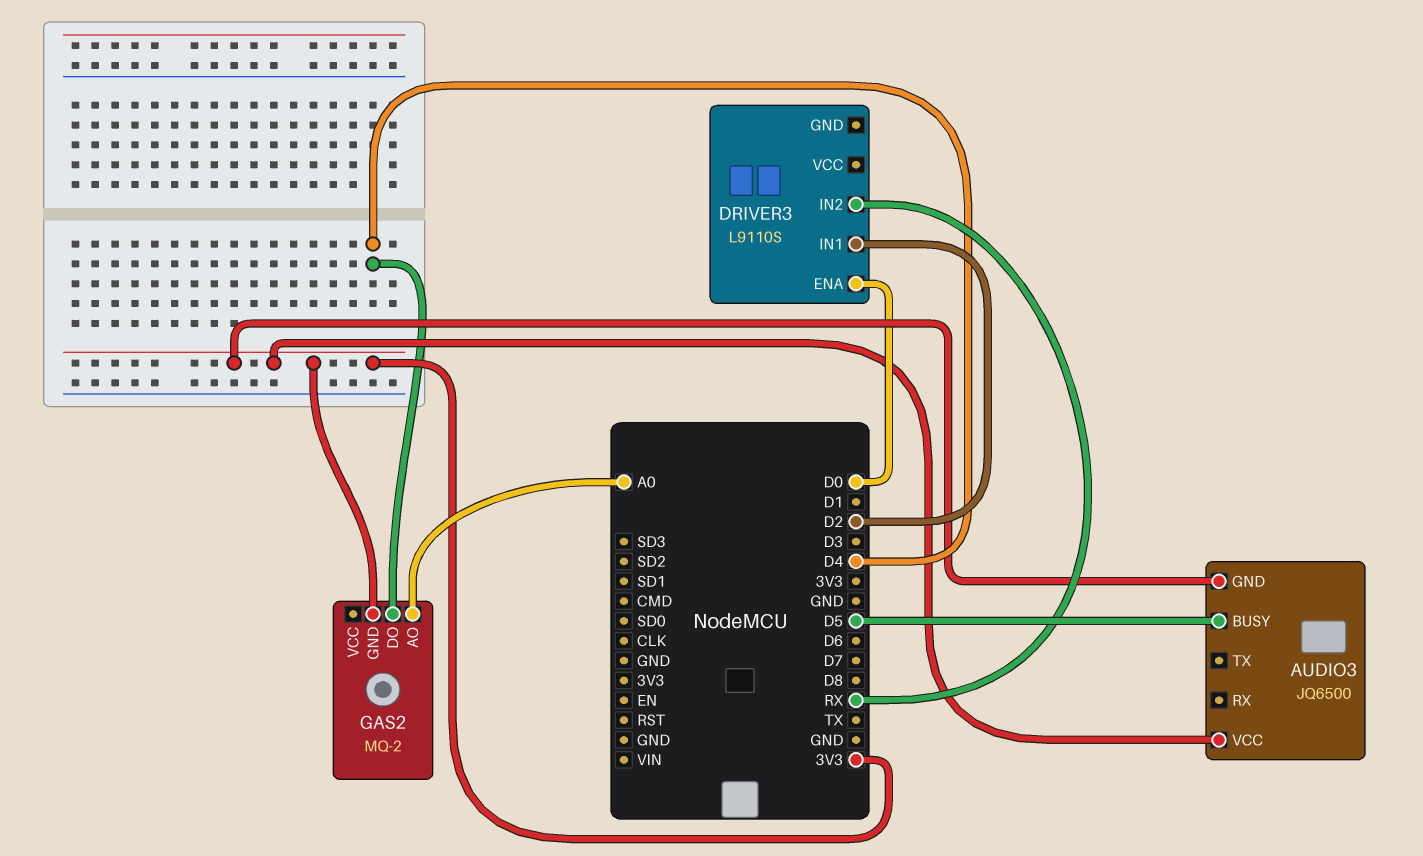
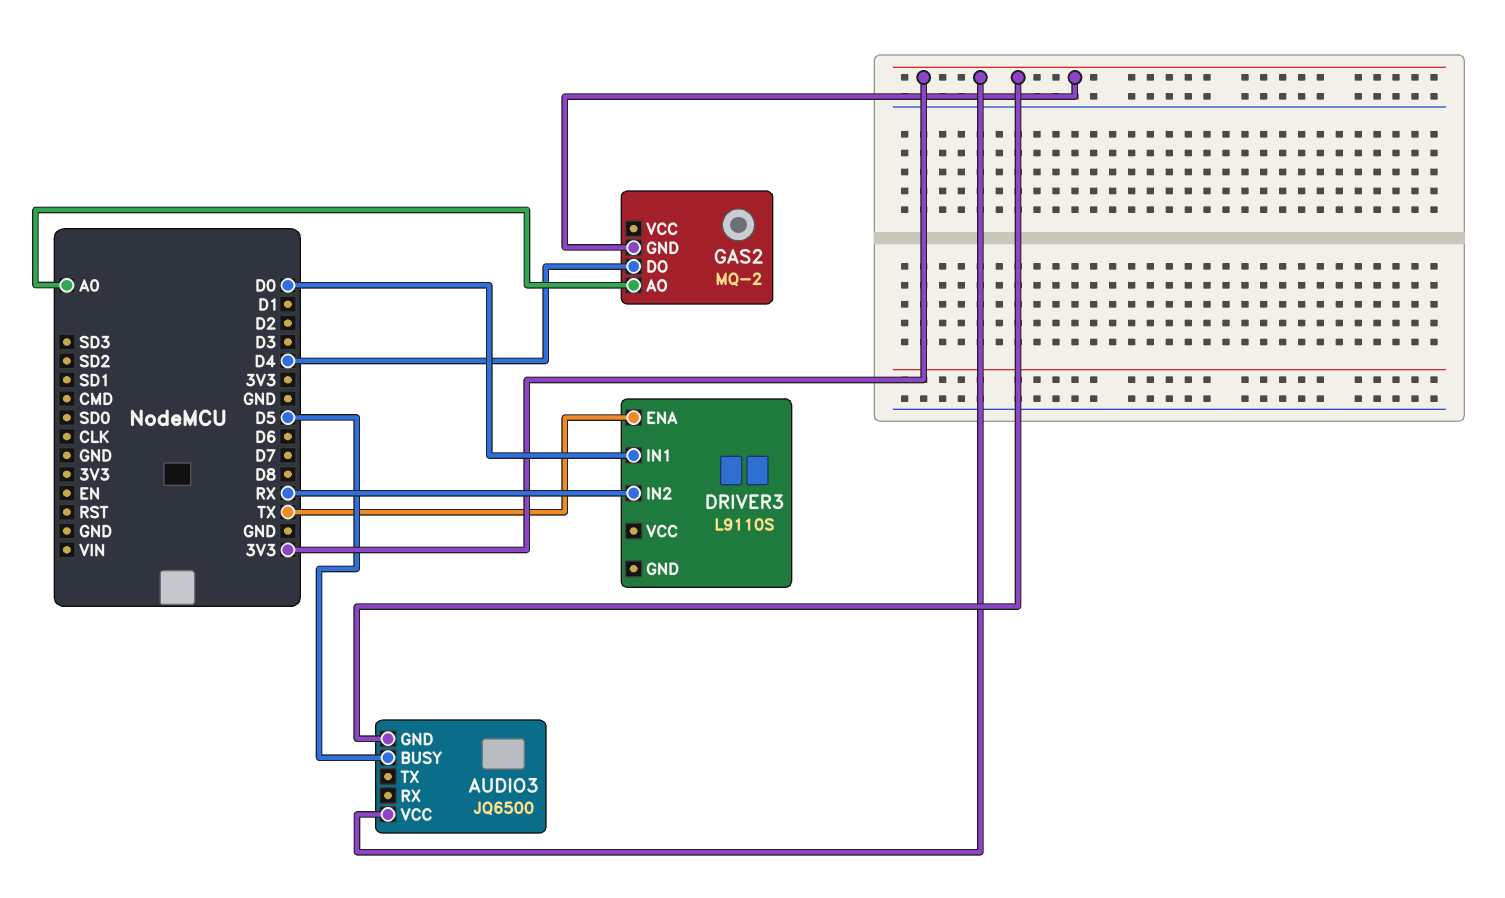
DRIVER3 pin ENA: D0 -> TX
DRIVER3 pin IN1: D2 -> D0

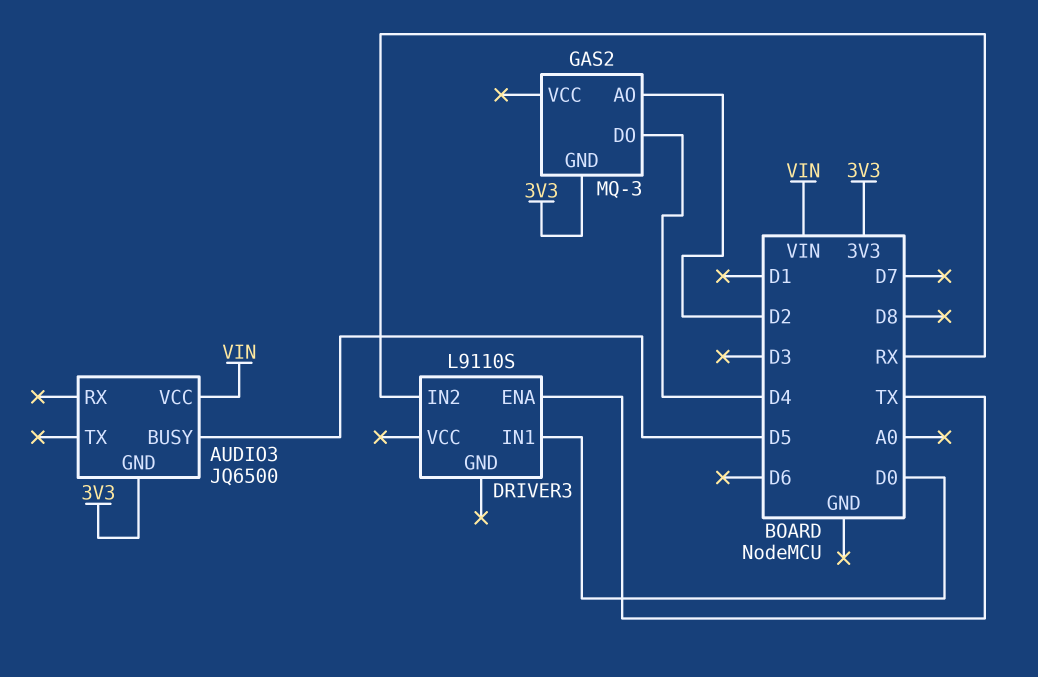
AUDIO3 pin VCC: 3V3 -> VIN
GAS2: MQ-2 -> MQ-3
GAS2 pin AO: A0 -> D2

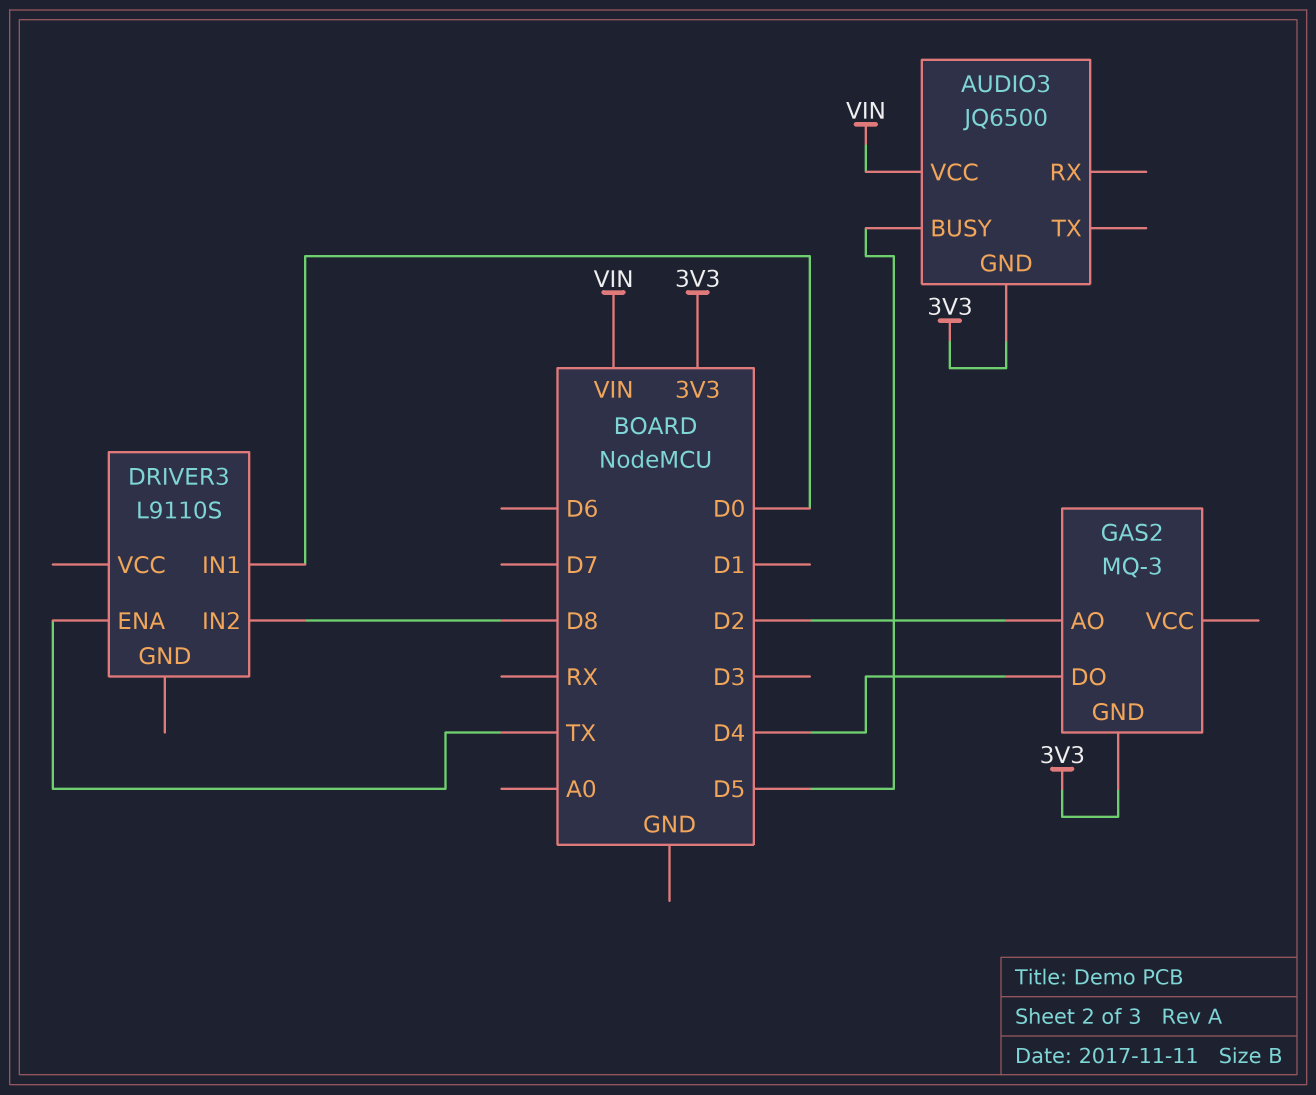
DRIVER3 pin IN2: RX -> D8

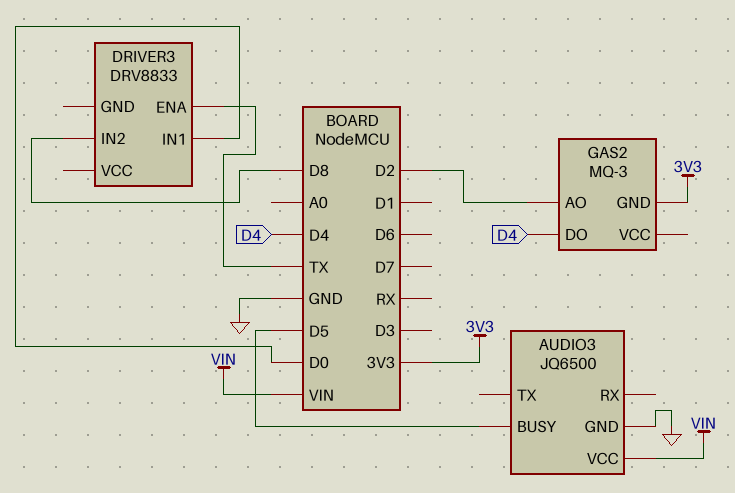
AUDIO3 pin GND: 3V3 -> GND
DRIVER3: L9110S -> DRV8833

